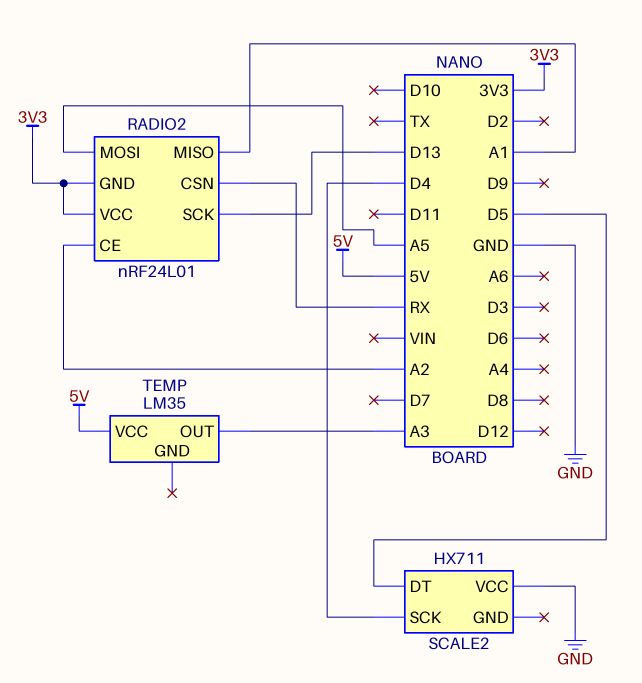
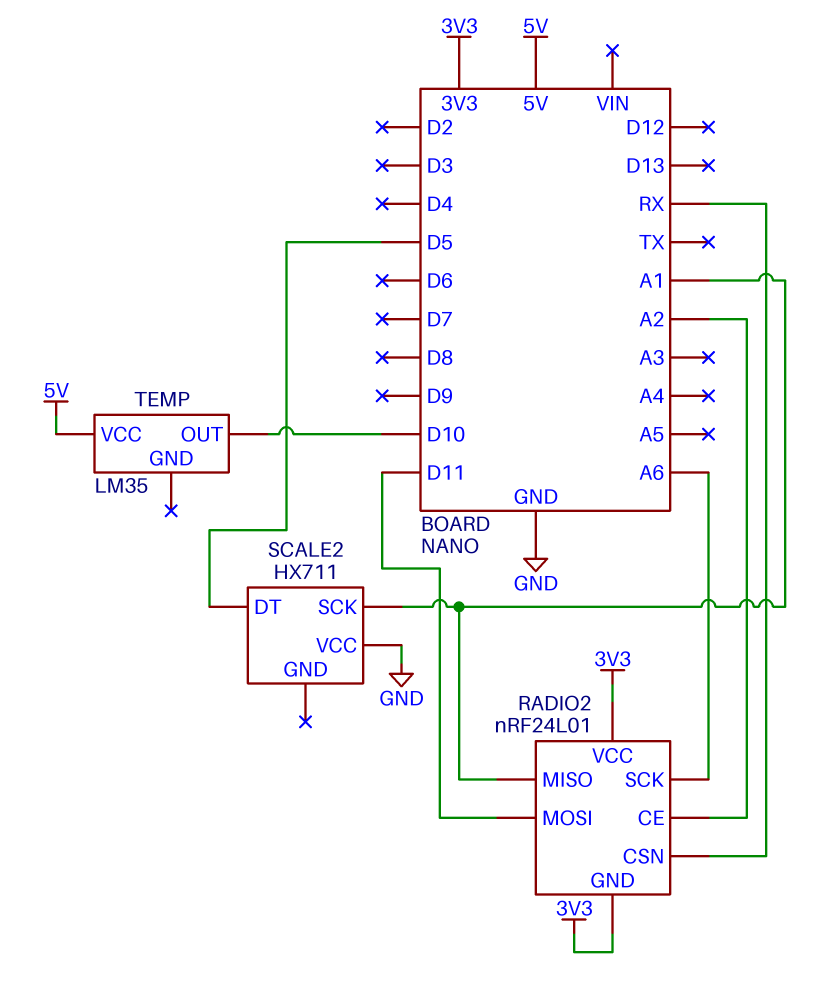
RADIO2 pin MOSI: A5 -> D11
RADIO2 pin SCK: D13 -> A6
SCALE2 pin SCK: D4 -> A1
TEMP pin OUT: A3 -> D10

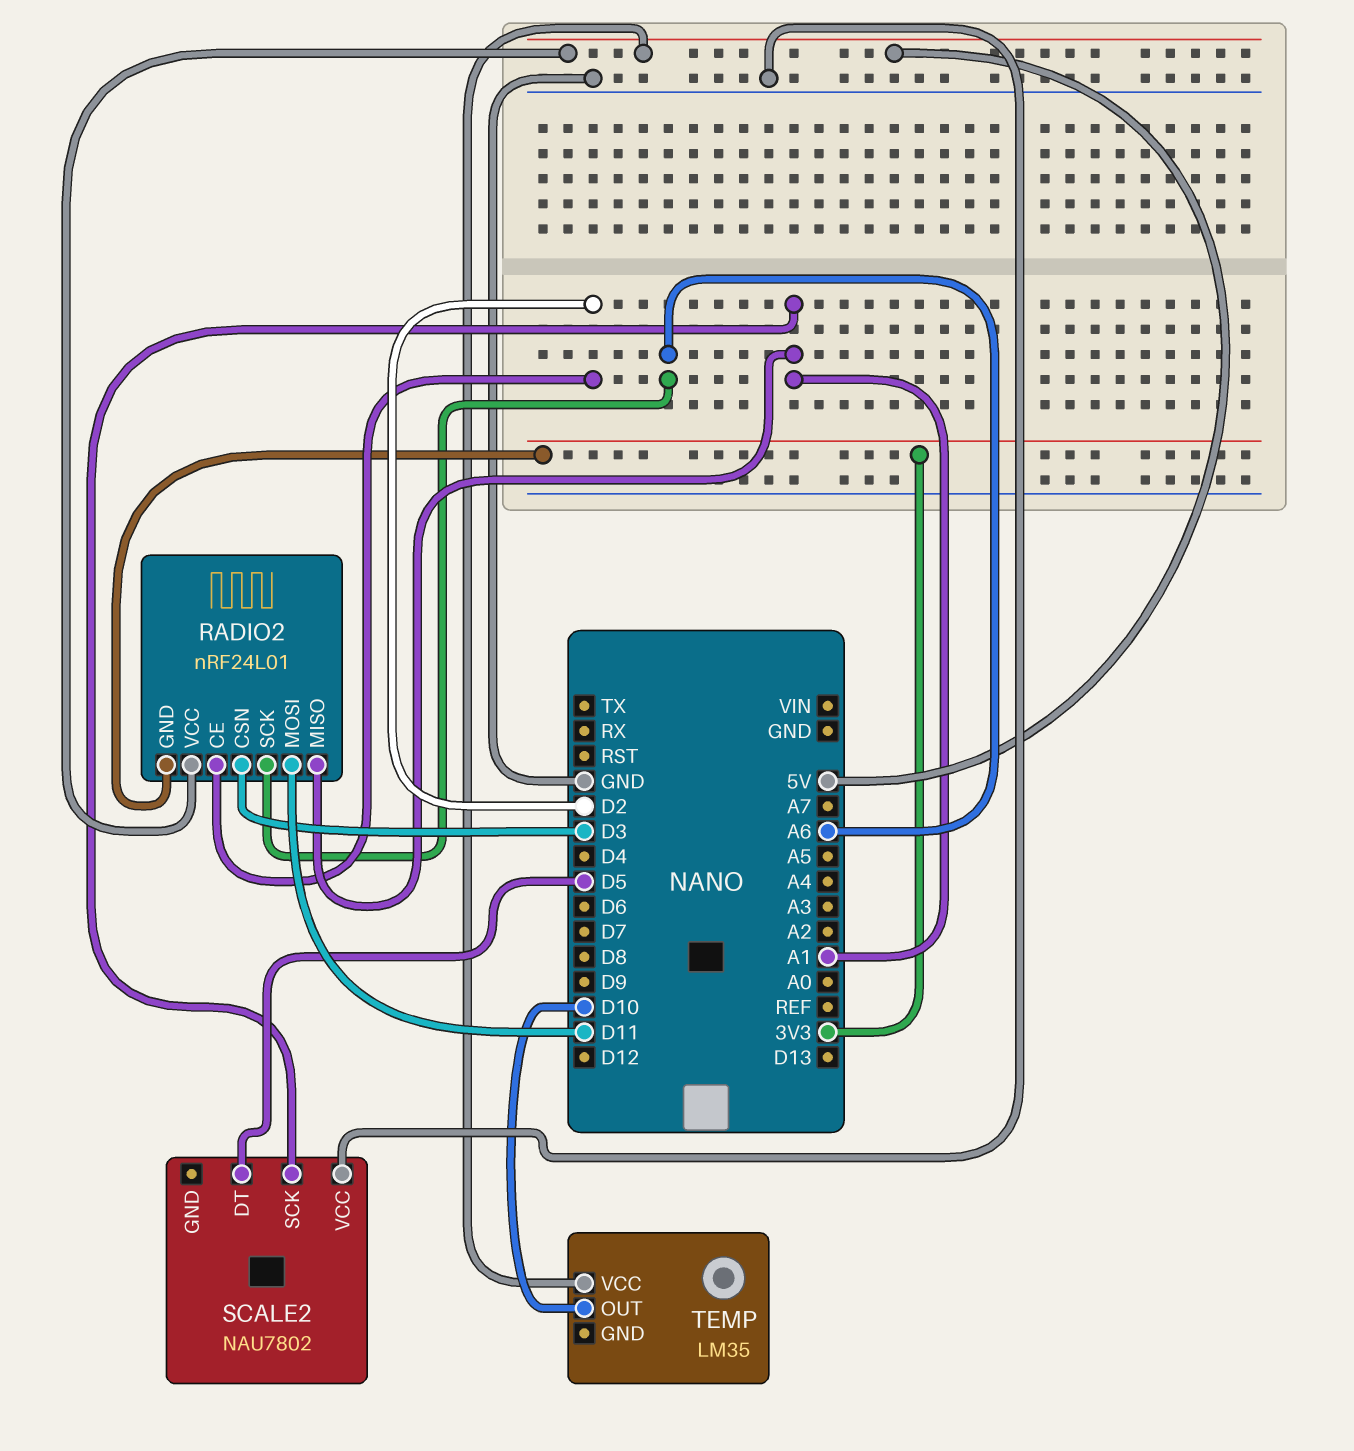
RADIO2 pin CE: A2 -> D2
RADIO2 pin CSN: RX -> D3
RADIO2 pin VCC: 3V3 -> 5V
SCALE2: HX711 -> NAU7802

